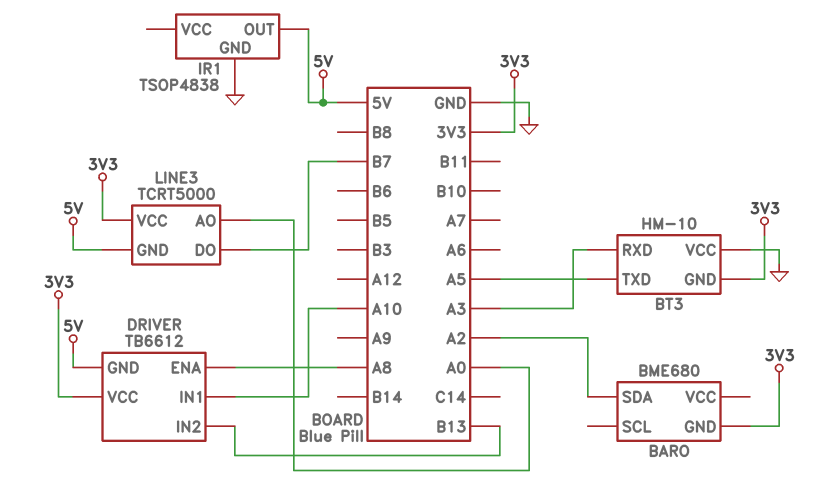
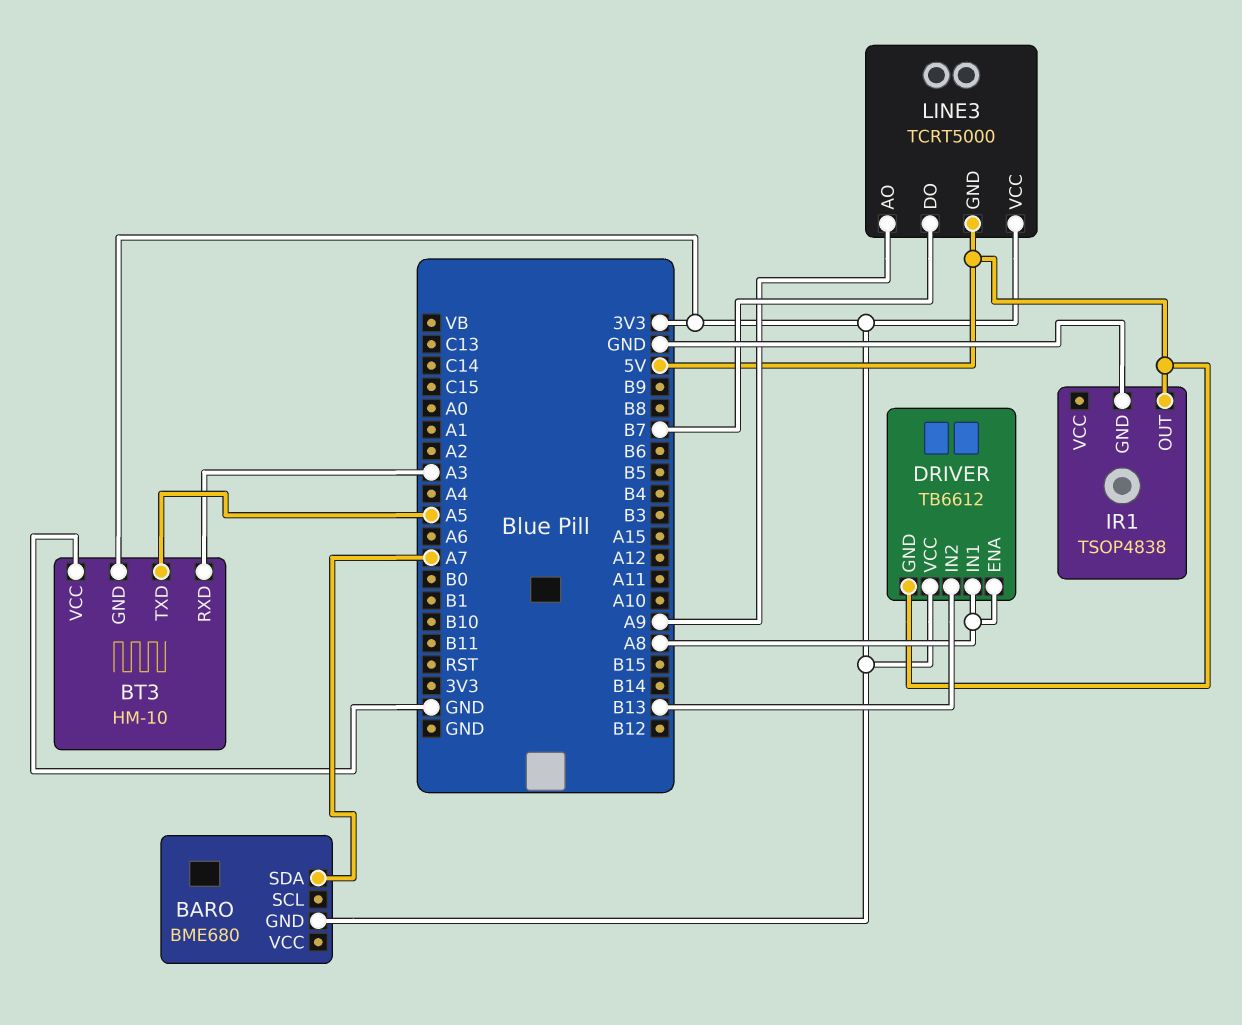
BARO pin SDA: A2 -> A7
DRIVER pin IN1: A10 -> A8
LINE3 pin AO: A0 -> A9

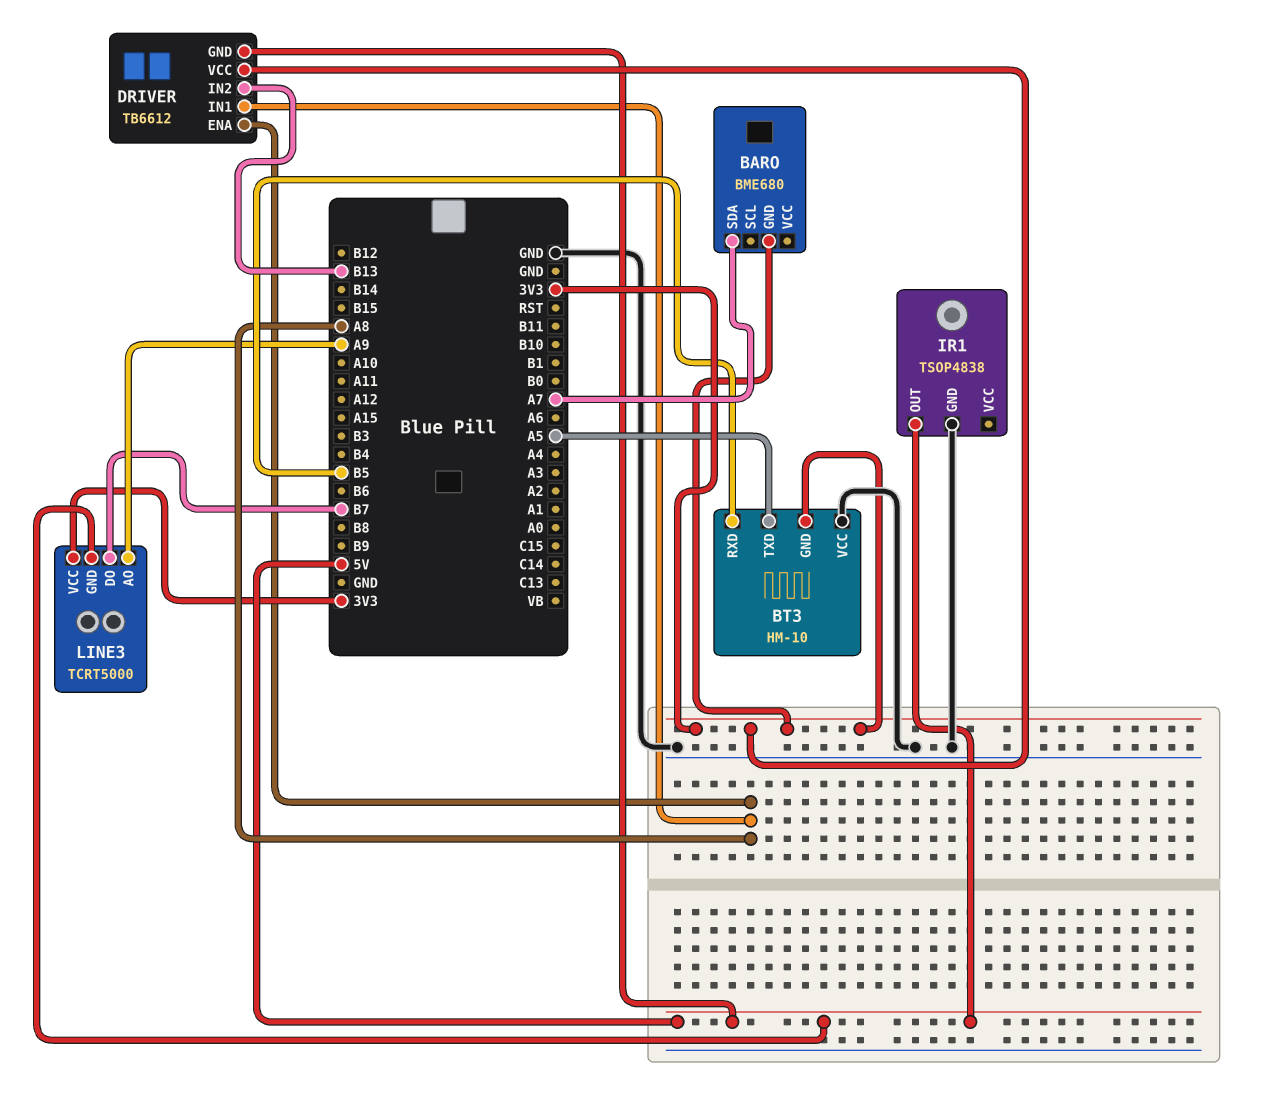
BT3 pin RXD: A3 -> B5

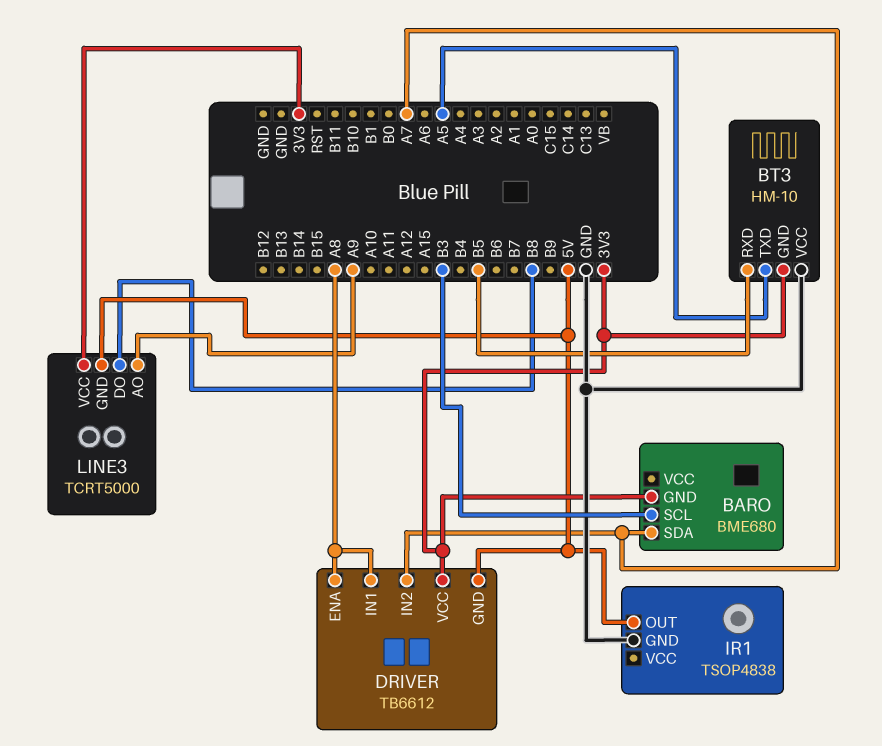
BARO pin SCL: none -> B3
DRIVER pin IN2: B13 -> A7
LINE3 pin DO: B7 -> B8

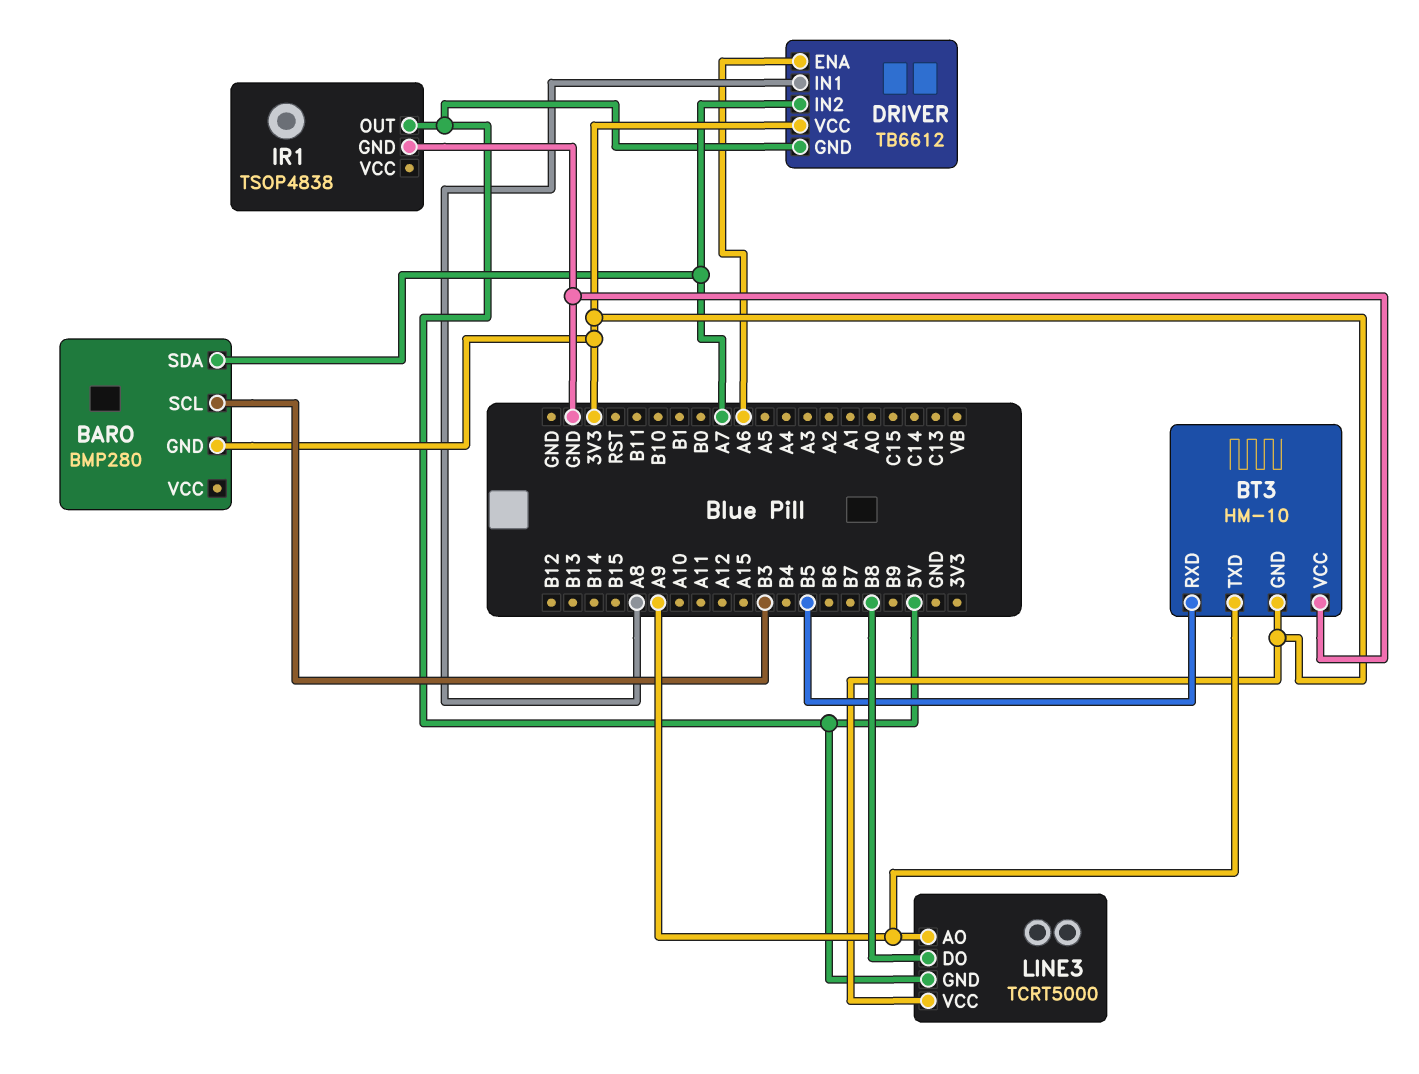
BARO: BME680 -> BMP280
BT3 pin TXD: A5 -> A9
DRIVER pin ENA: A8 -> A6

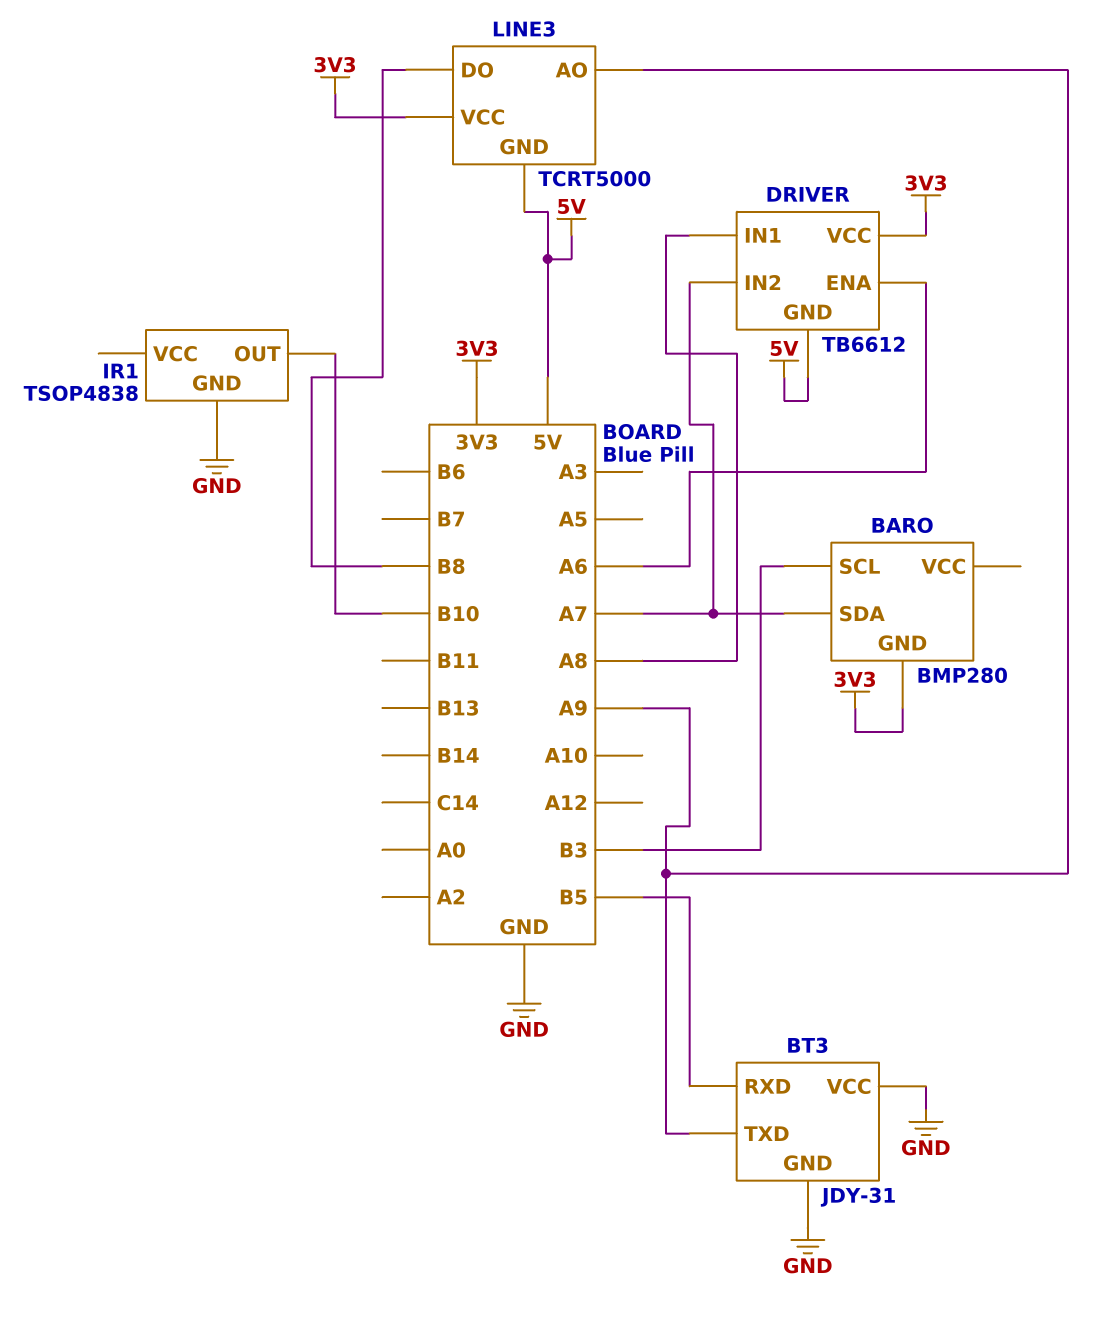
BT3: HM-10 -> JDY-31
BT3 pin GND: 3V3 -> GND
IR1 pin OUT: 5V -> B10

